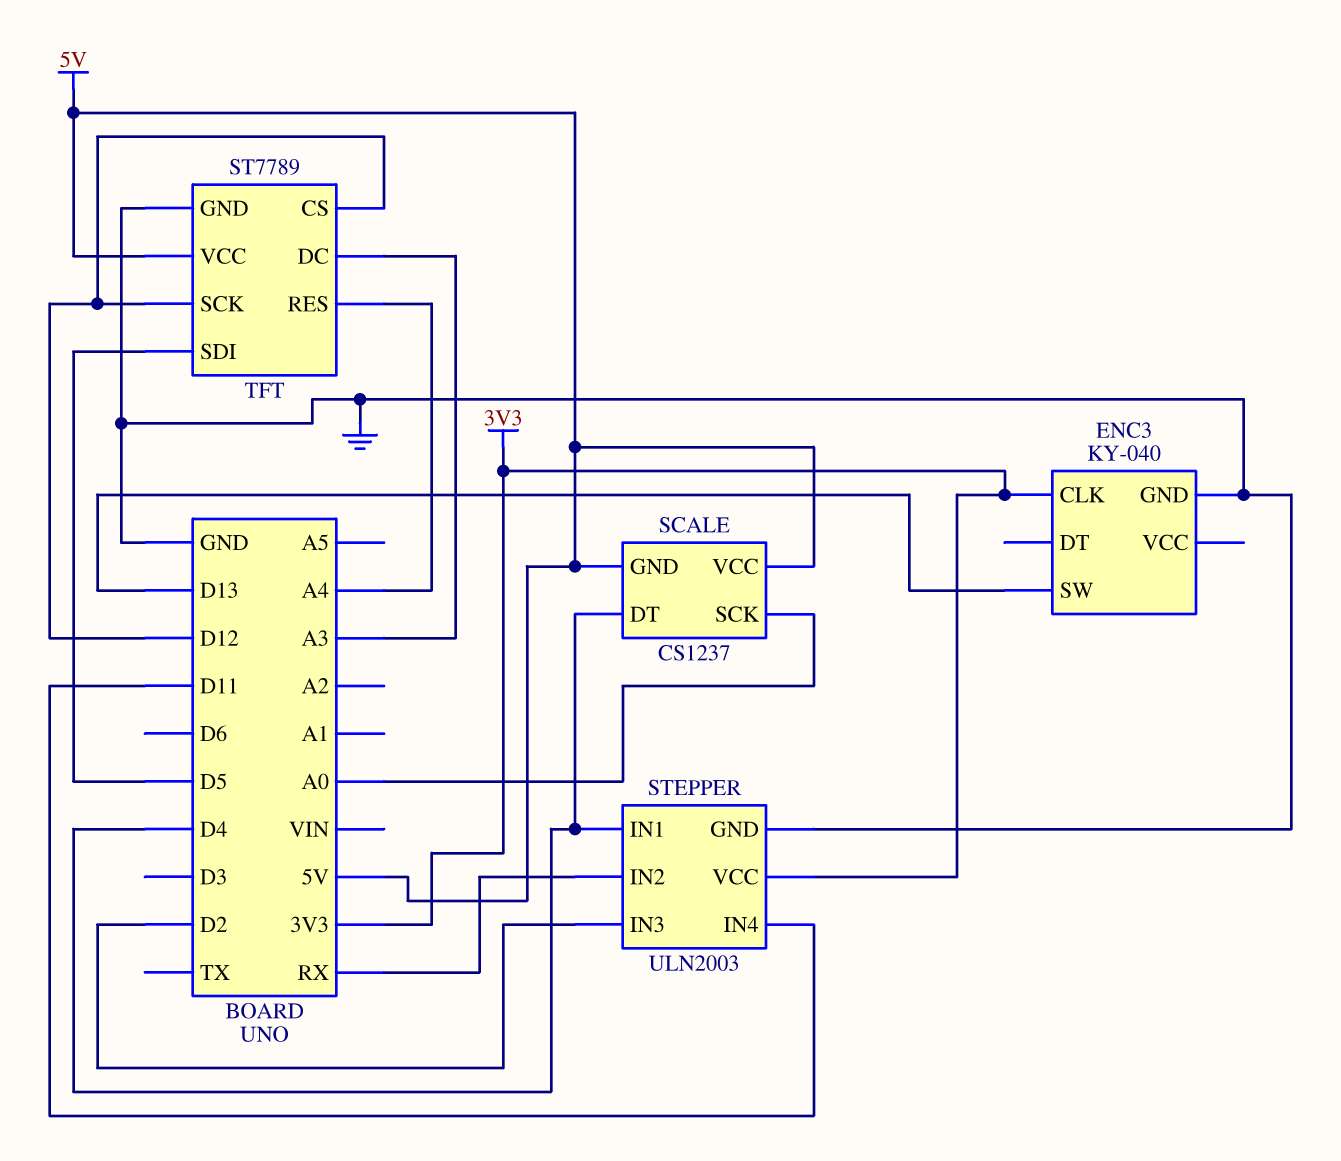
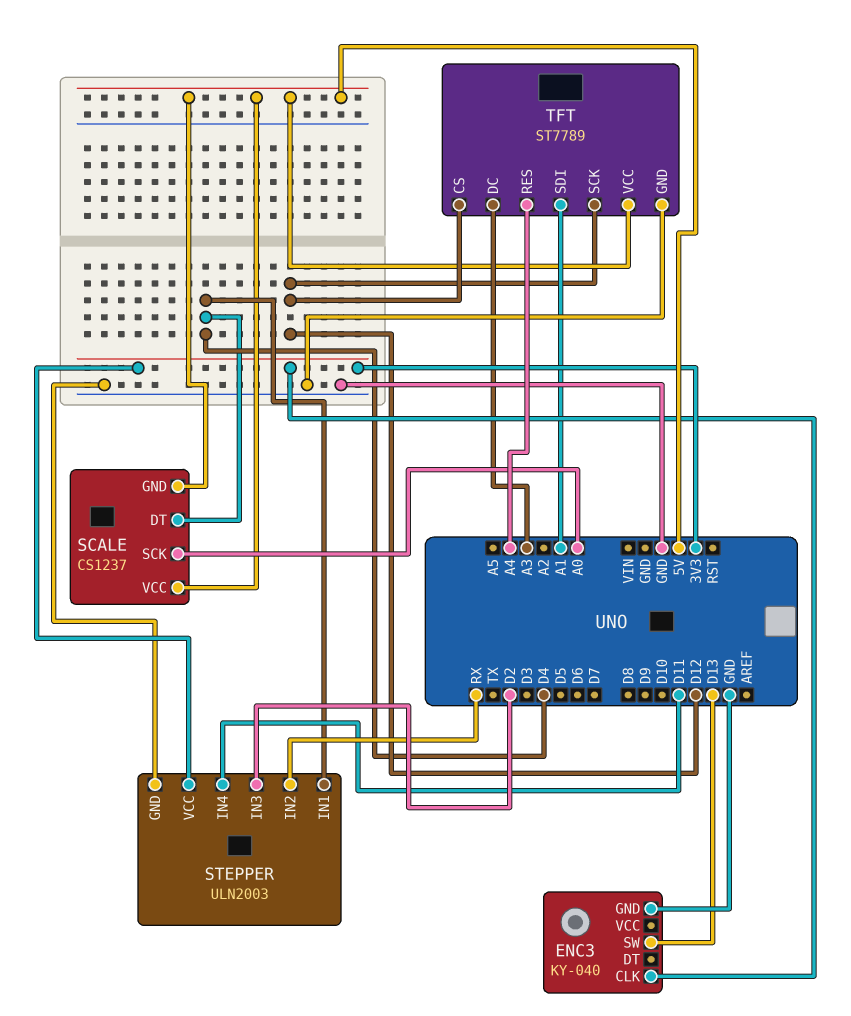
TFT pin SDI: D5 -> A1

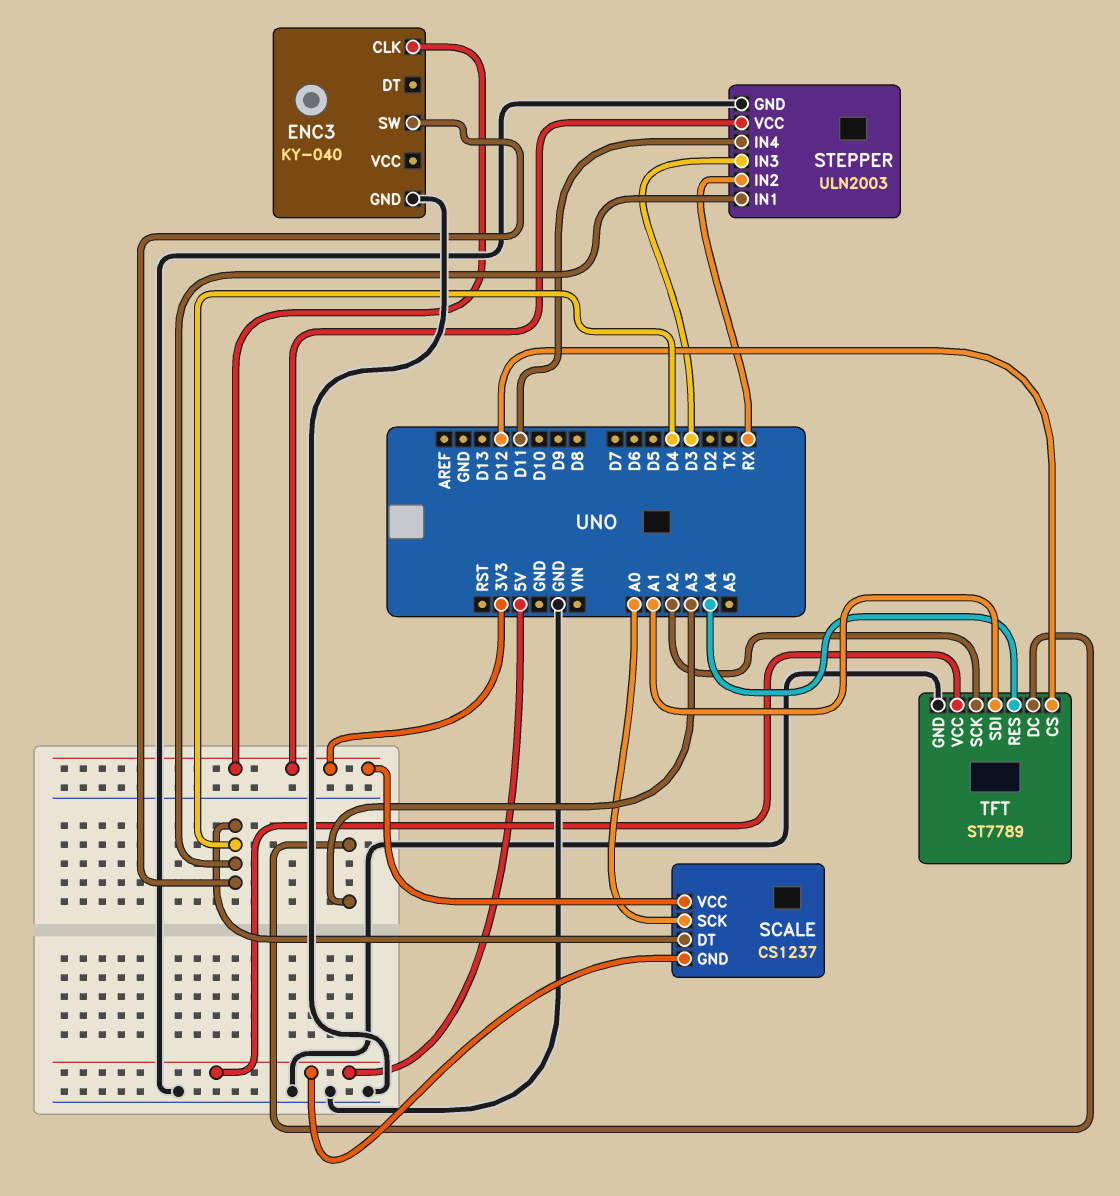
ENC3 pin SW: D13 -> D4
SCALE pin VCC: 5V -> 3V3
STEPPER pin IN3: D2 -> D3
TFT pin SCK: D12 -> A2

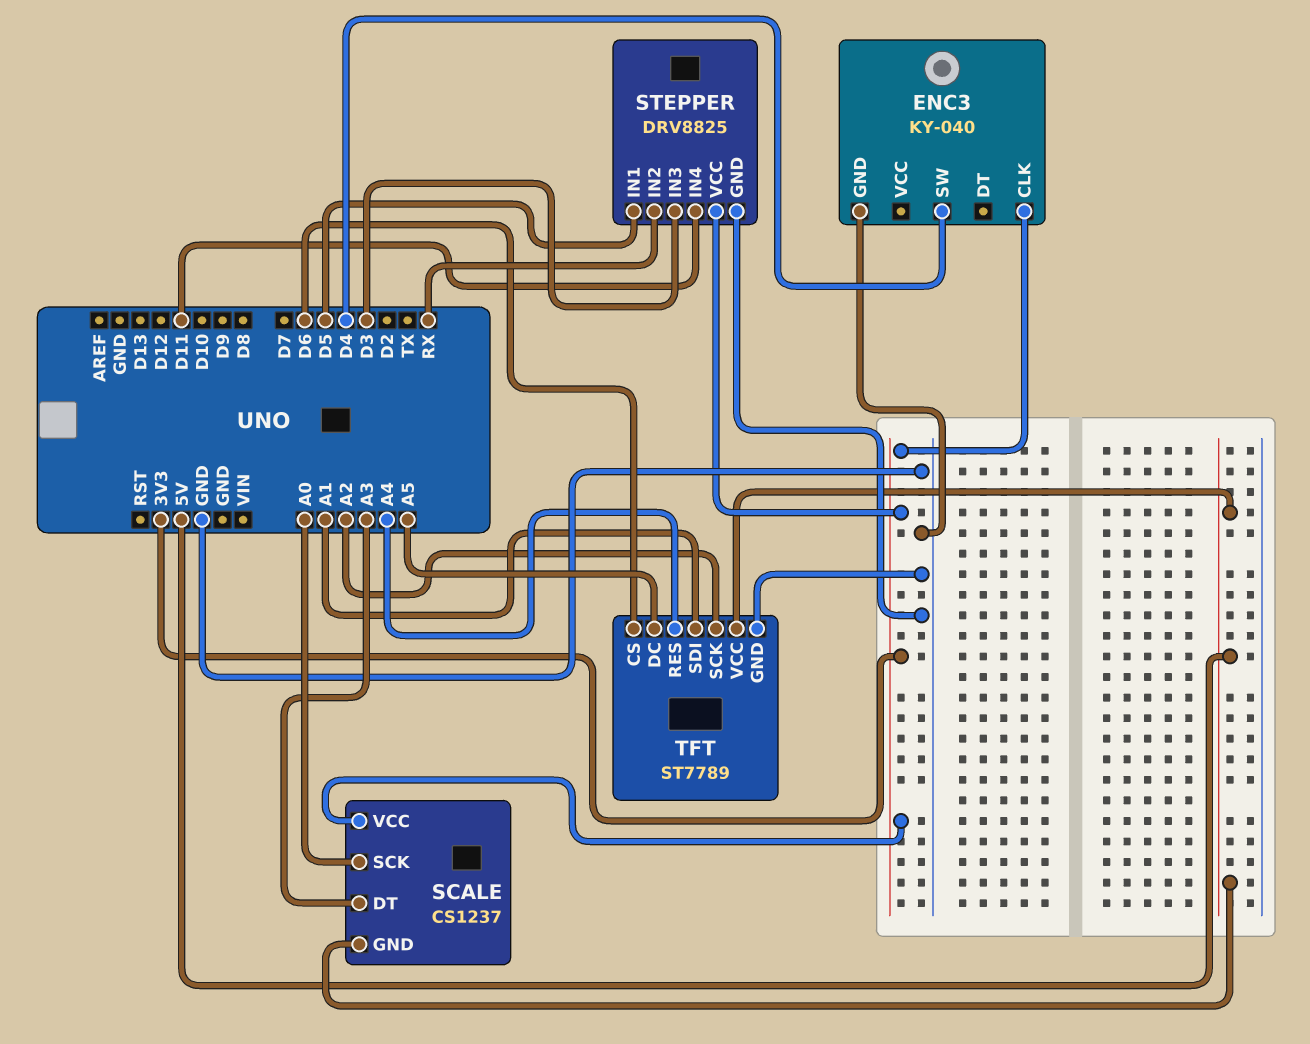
SCALE pin DT: D4 -> A3
STEPPER: ULN2003 -> DRV8825
STEPPER pin IN1: D4 -> D5
TFT pin CS: D12 -> D6
TFT pin DC: A3 -> A5

